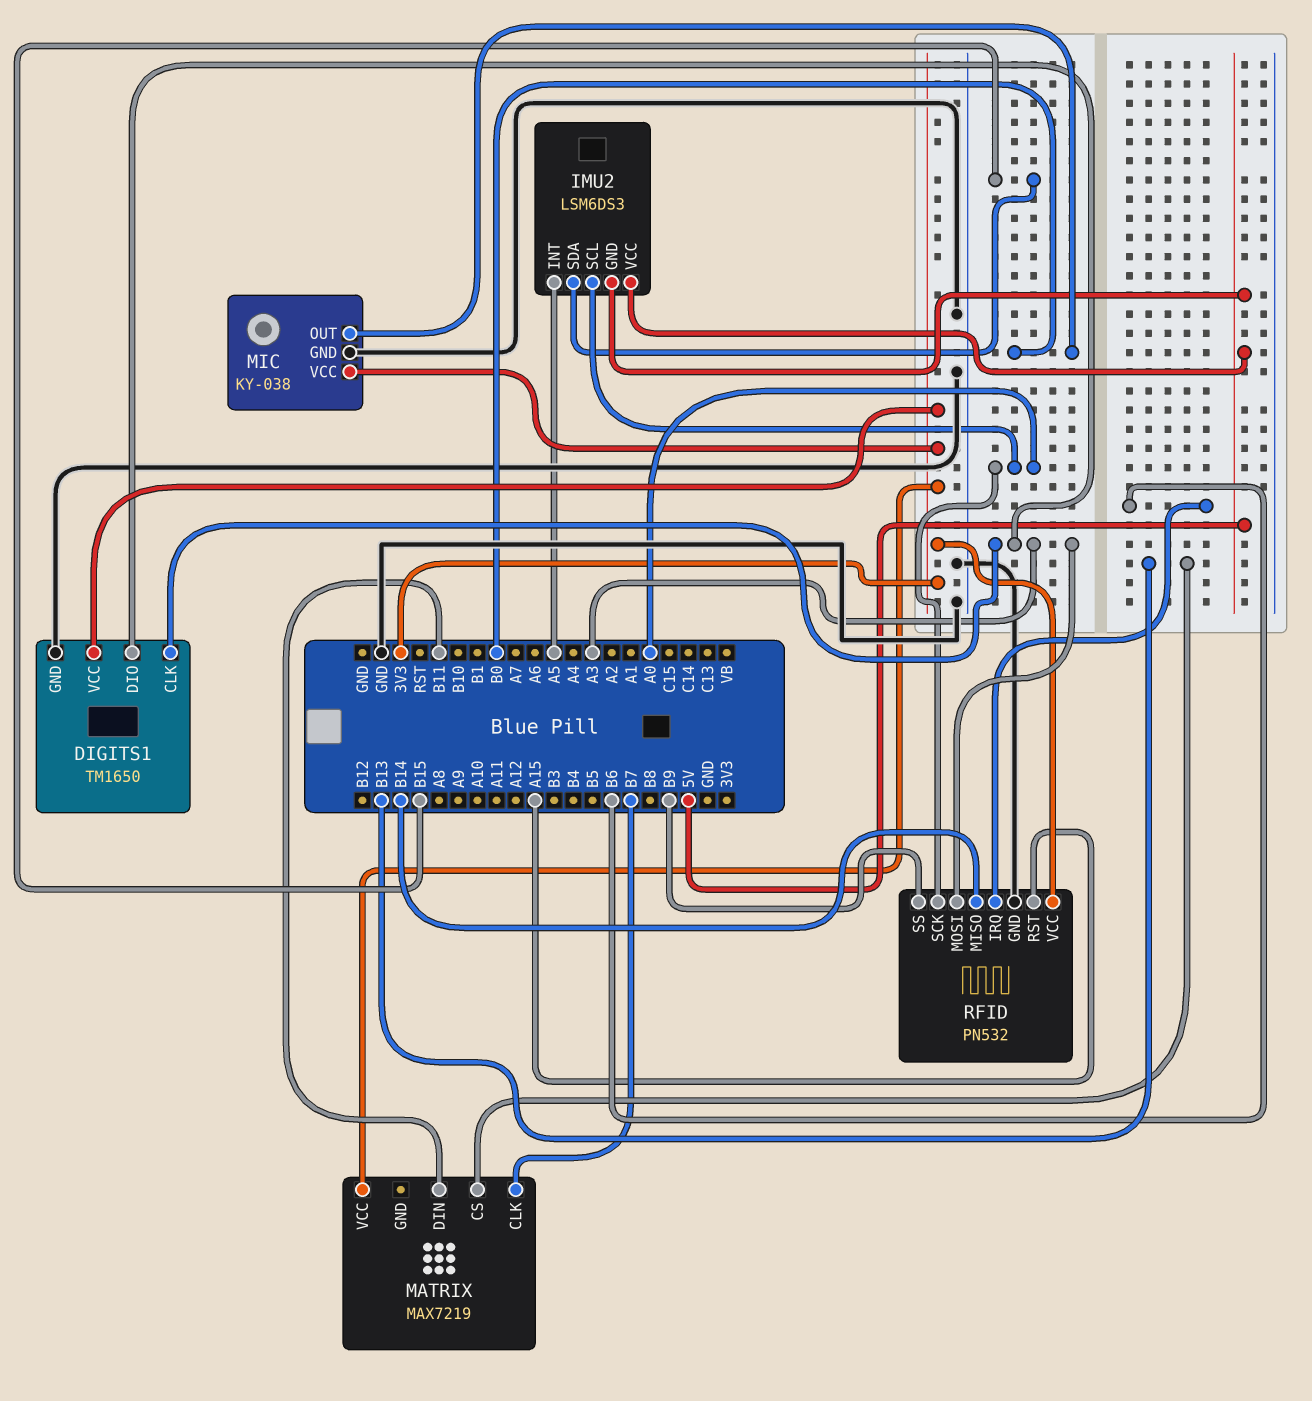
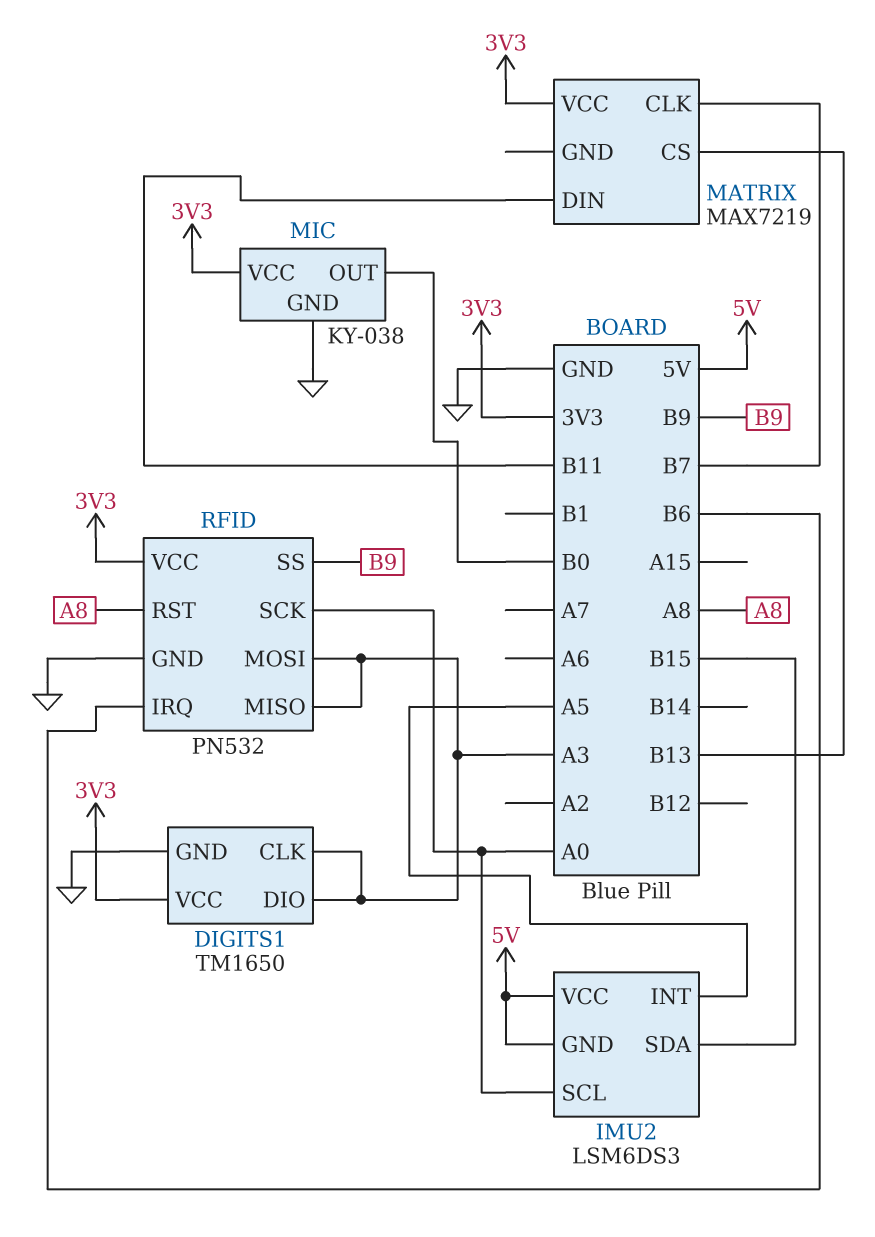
RFID pin MISO: B14 -> A3
RFID pin RST: A15 -> A8

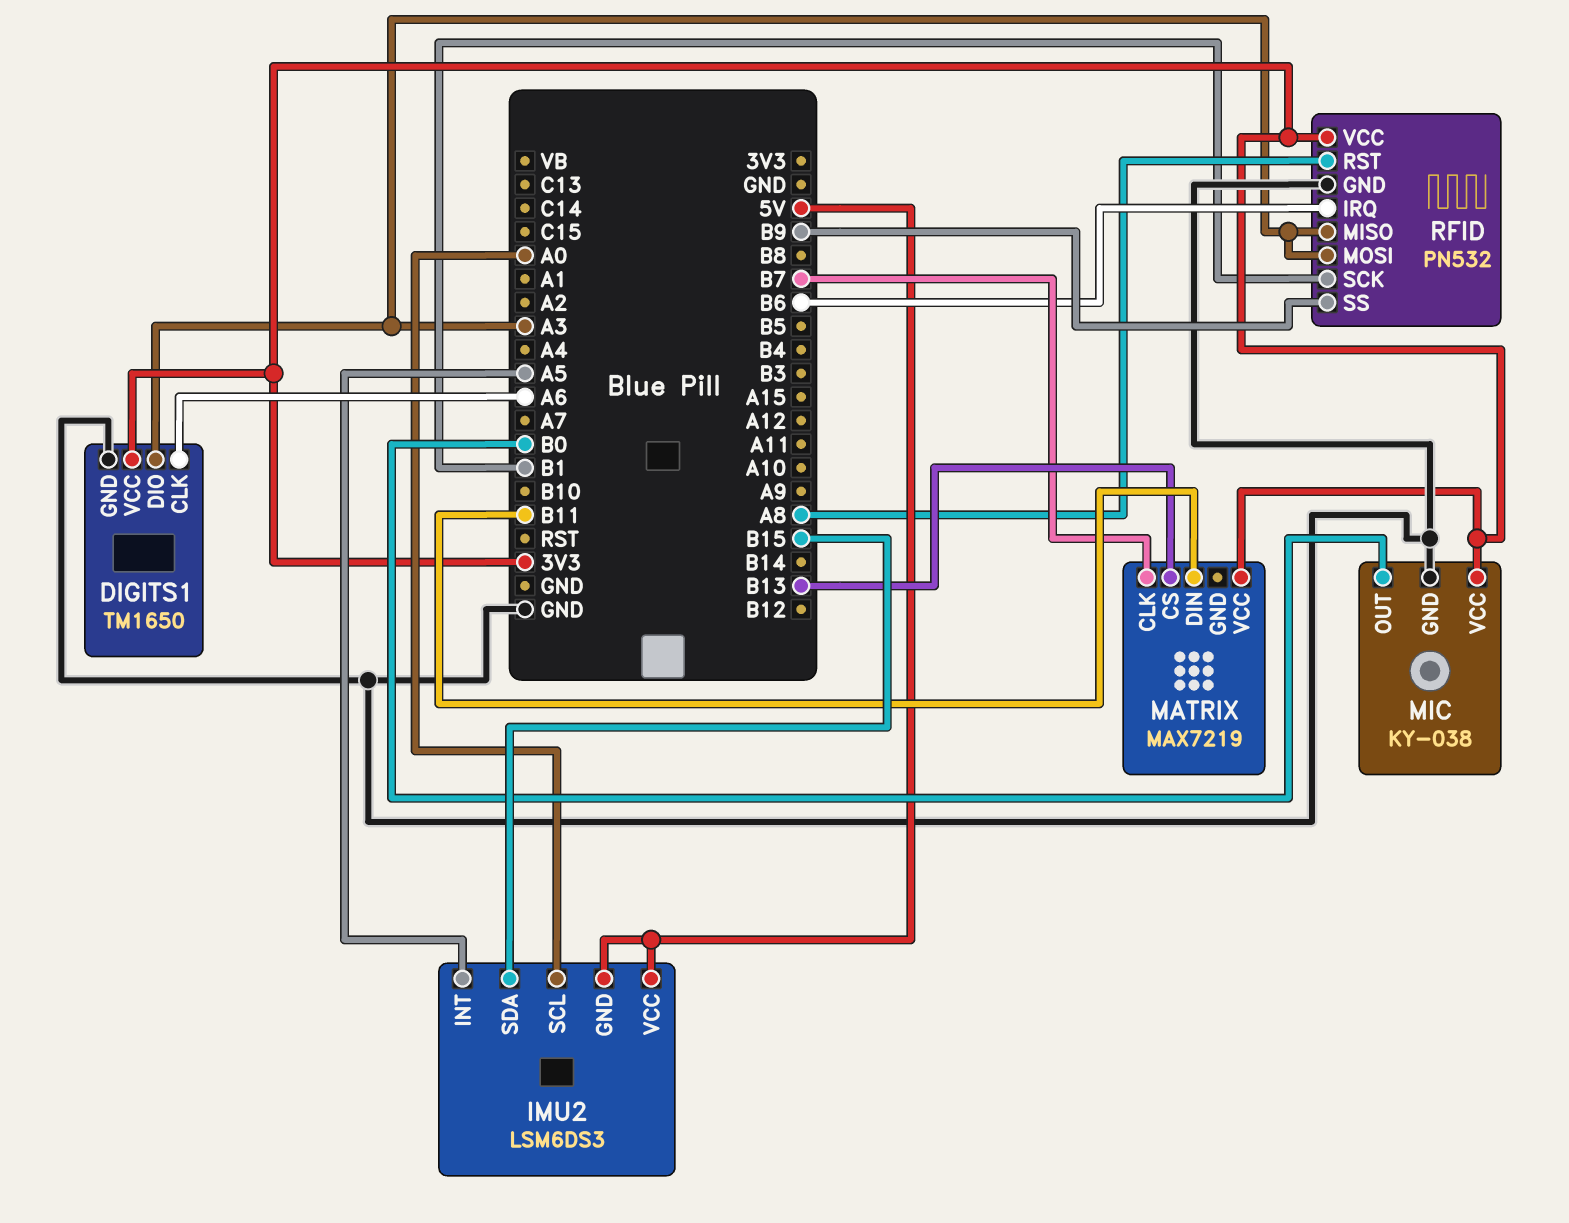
DIGITS1 pin CLK: A3 -> A6
RFID pin SCK: A0 -> B1

